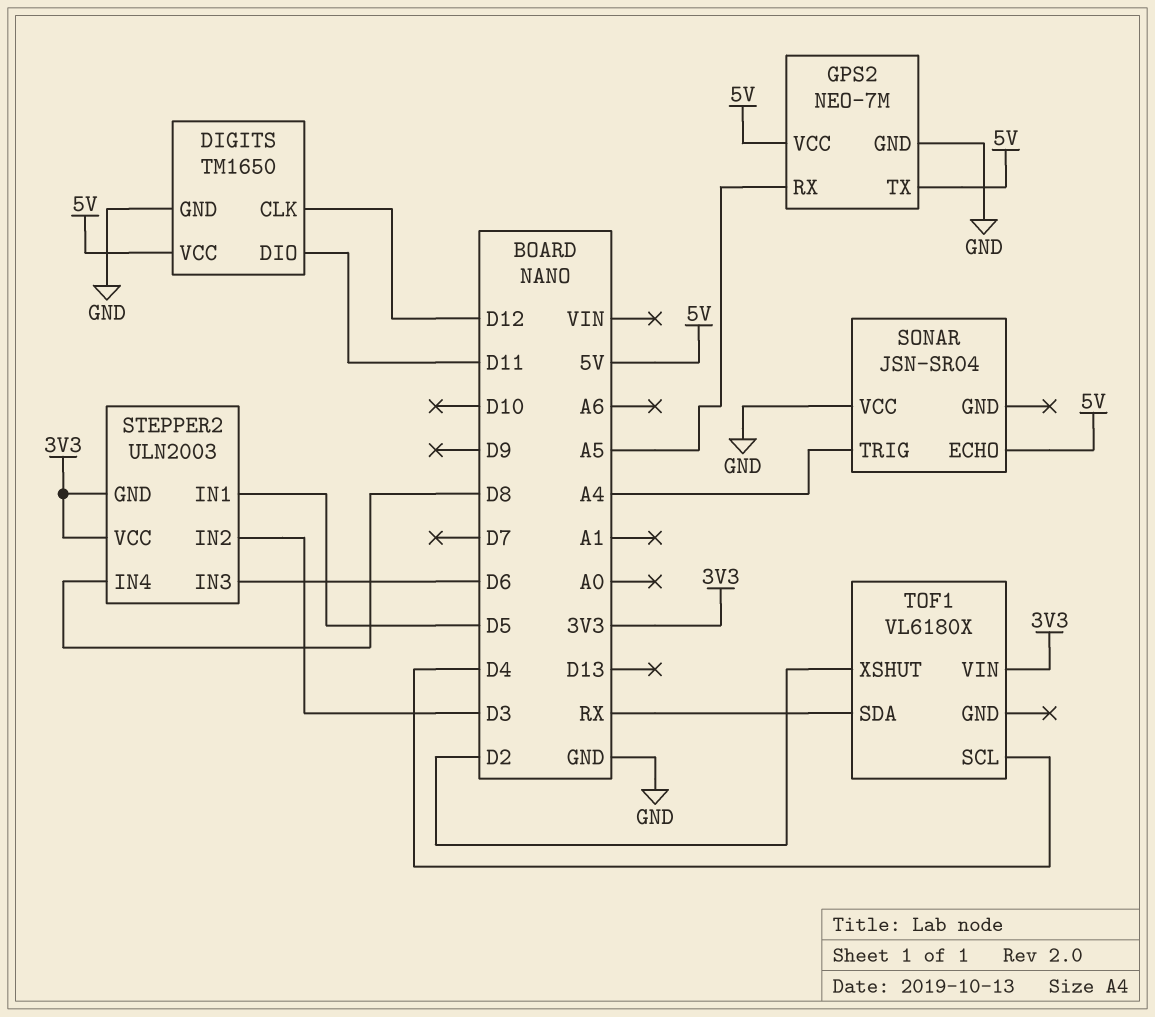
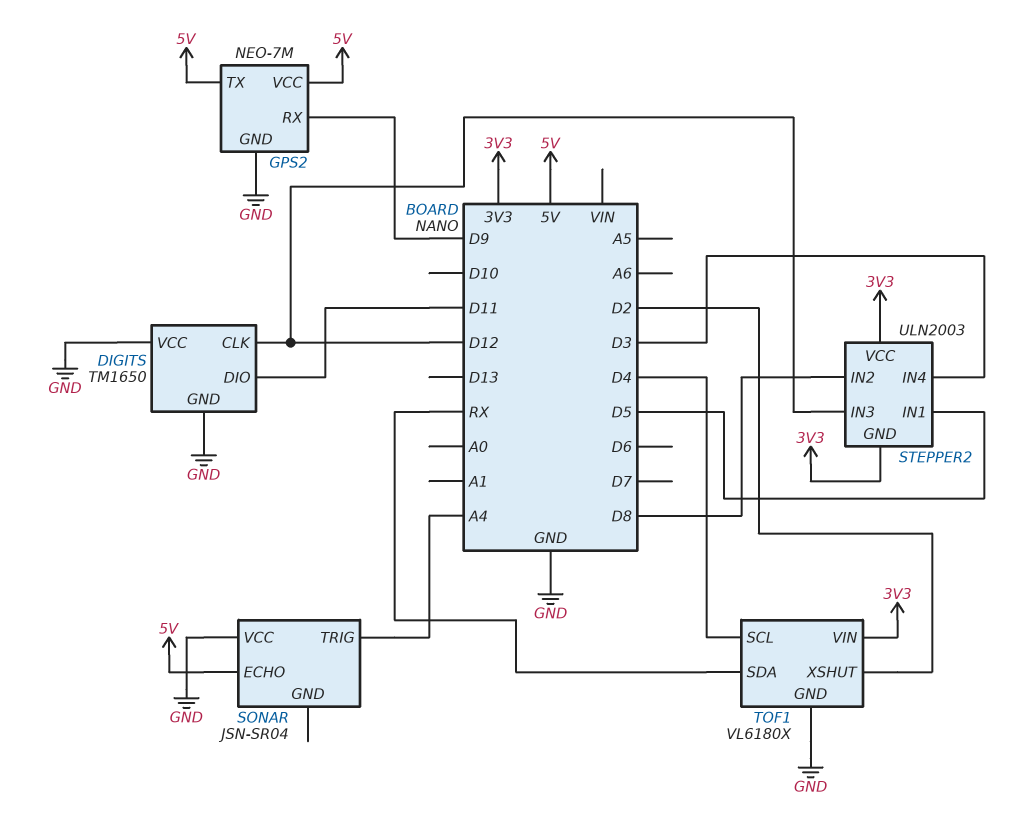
DIGITS pin VCC: 5V -> GND
GPS2 pin RX: A5 -> D9
STEPPER2 pin IN2: D3 -> D8
STEPPER2 pin IN3: D6 -> D12
STEPPER2 pin IN4: D8 -> D3
TOF1 pin GND: none -> GND

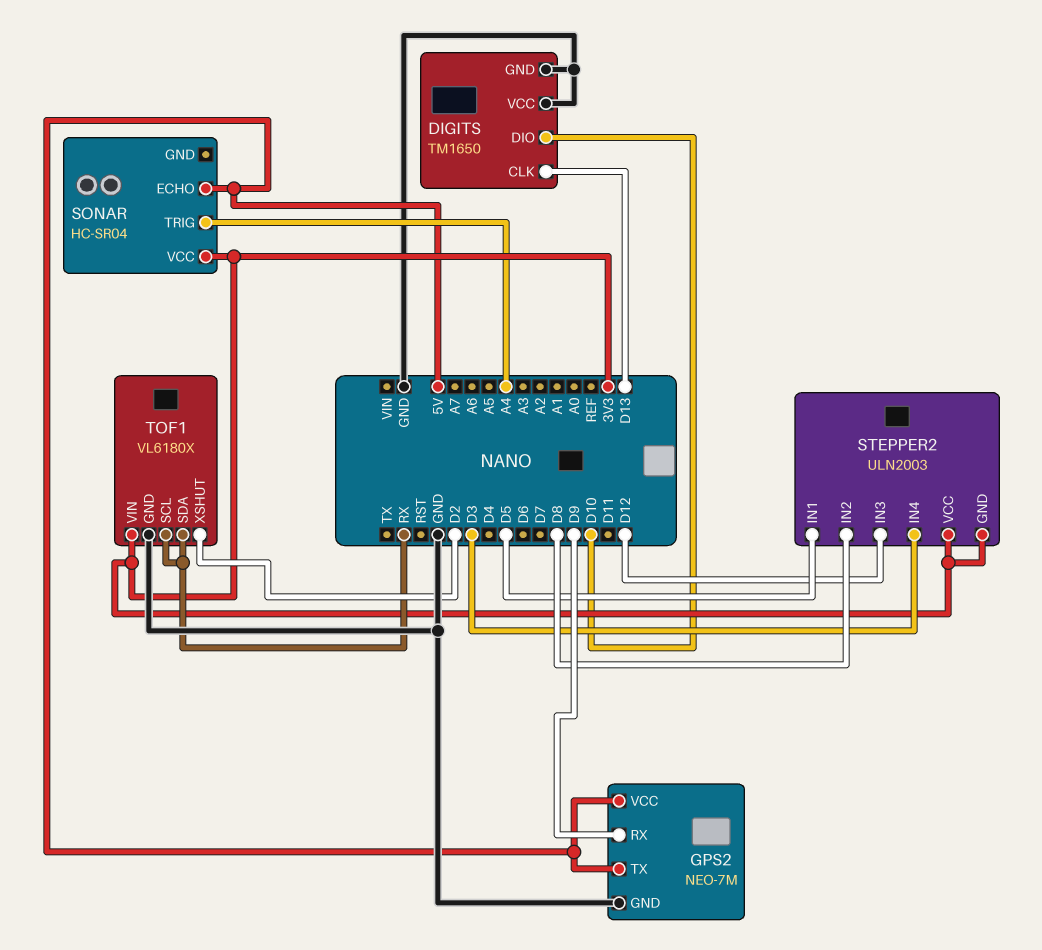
DIGITS pin CLK: D12 -> D13
DIGITS pin DIO: D11 -> D10
SONAR: JSN-SR04 -> HC-SR04
SONAR pin VCC: GND -> 3V3
TOF1 pin SCL: D4 -> RX

